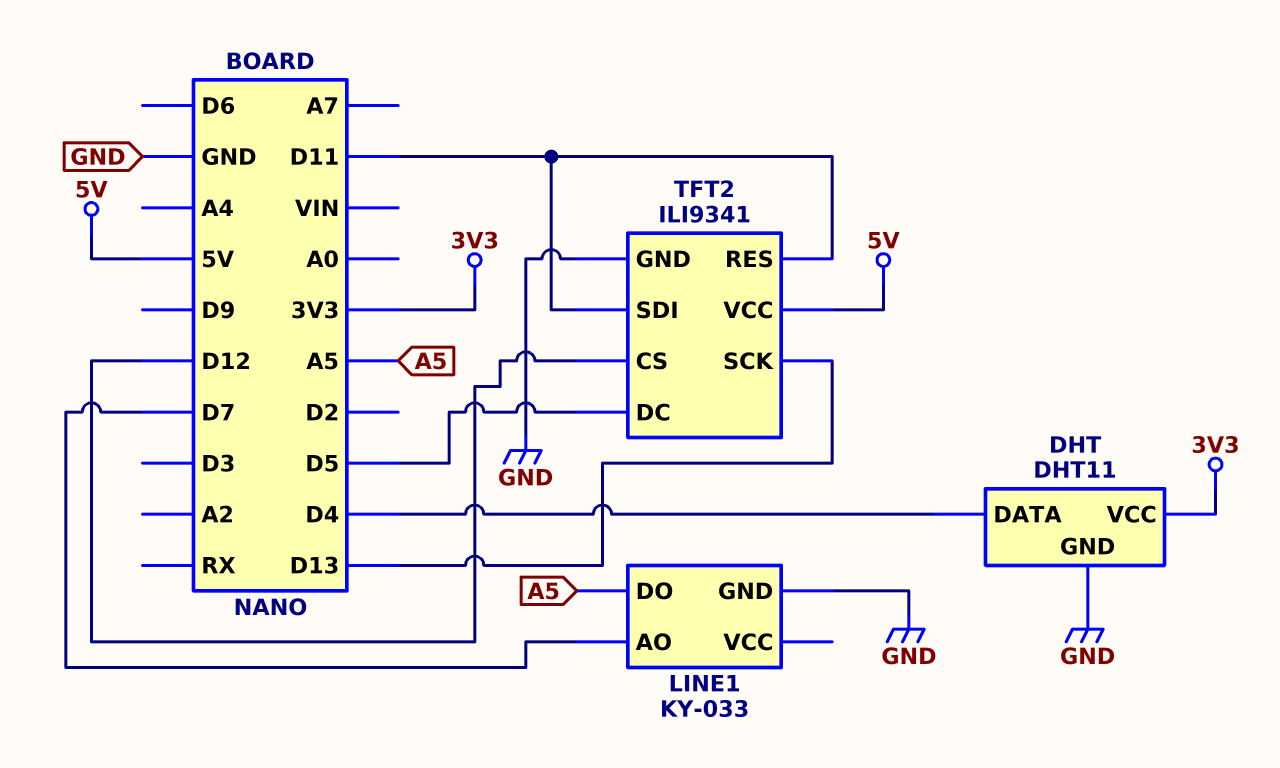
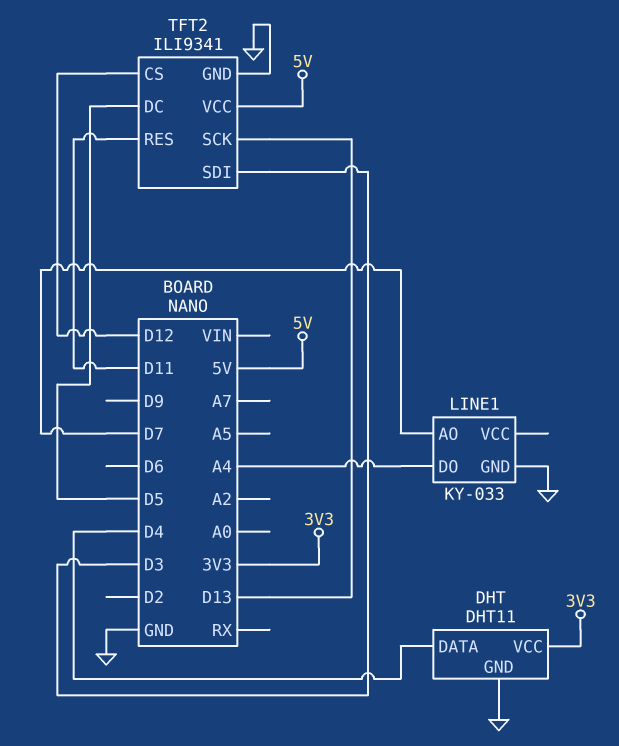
LINE1 pin DO: A5 -> A4
TFT2 pin SDI: D11 -> D3

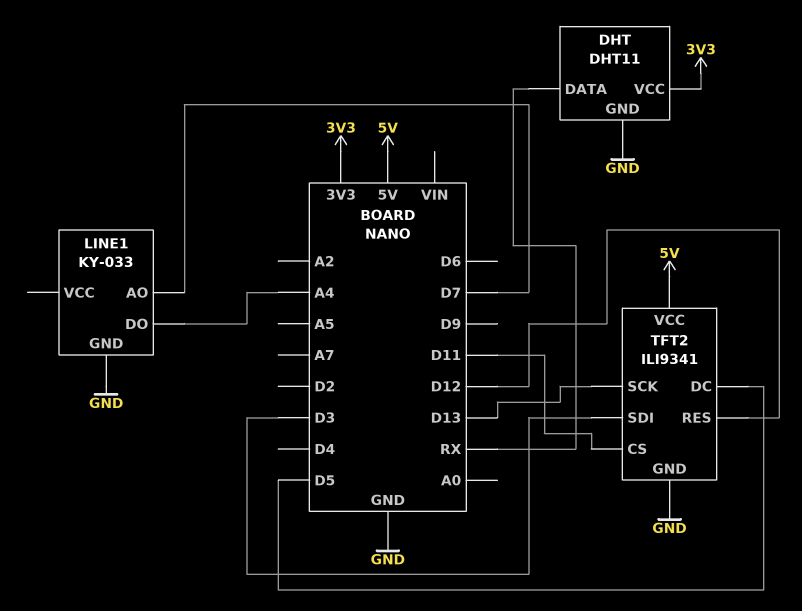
DHT pin DATA: D4 -> RX
TFT2 pin CS: D12 -> D11
TFT2 pin RES: D11 -> D12

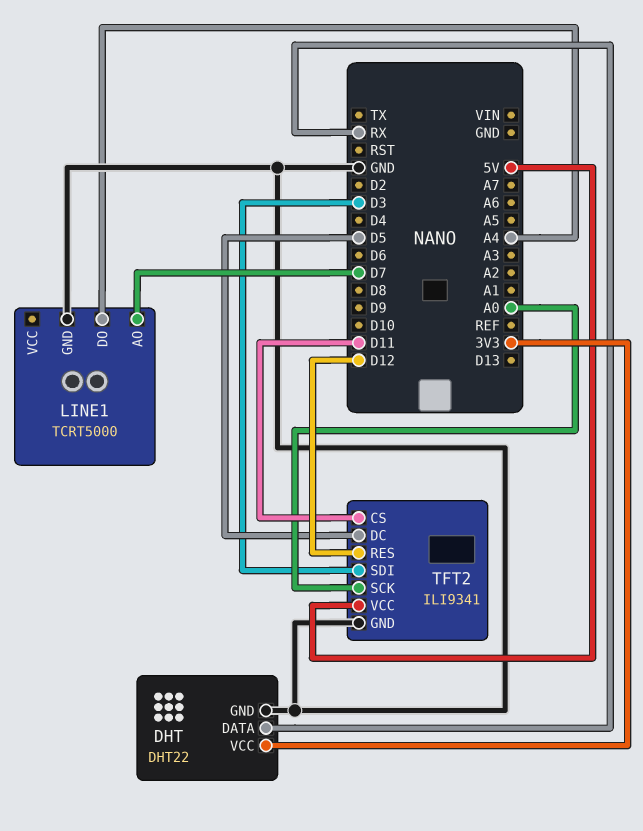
DHT: DHT11 -> DHT22
LINE1: KY-033 -> TCRT5000
TFT2 pin SCK: D13 -> A0

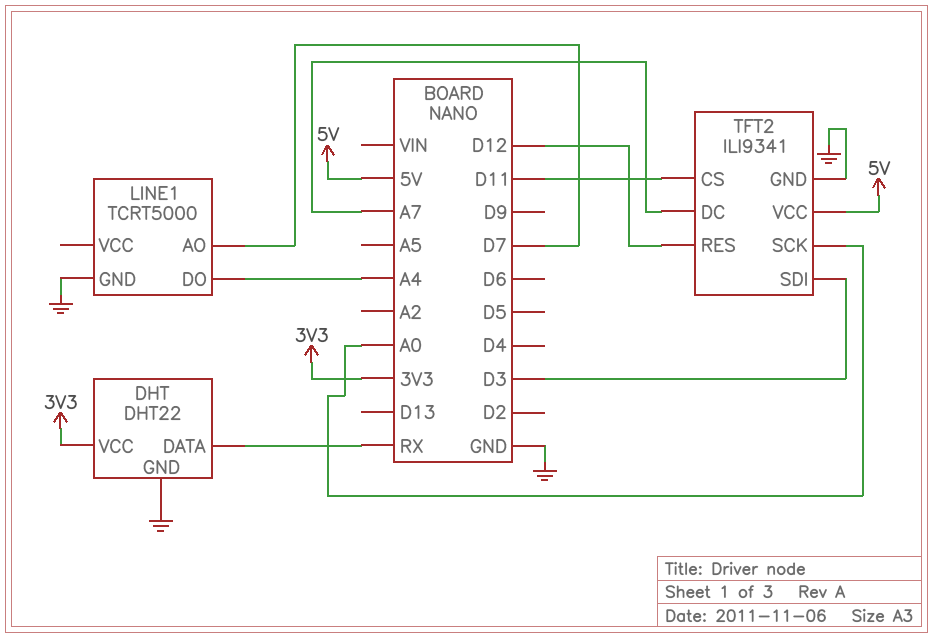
TFT2 pin DC: D5 -> A7

